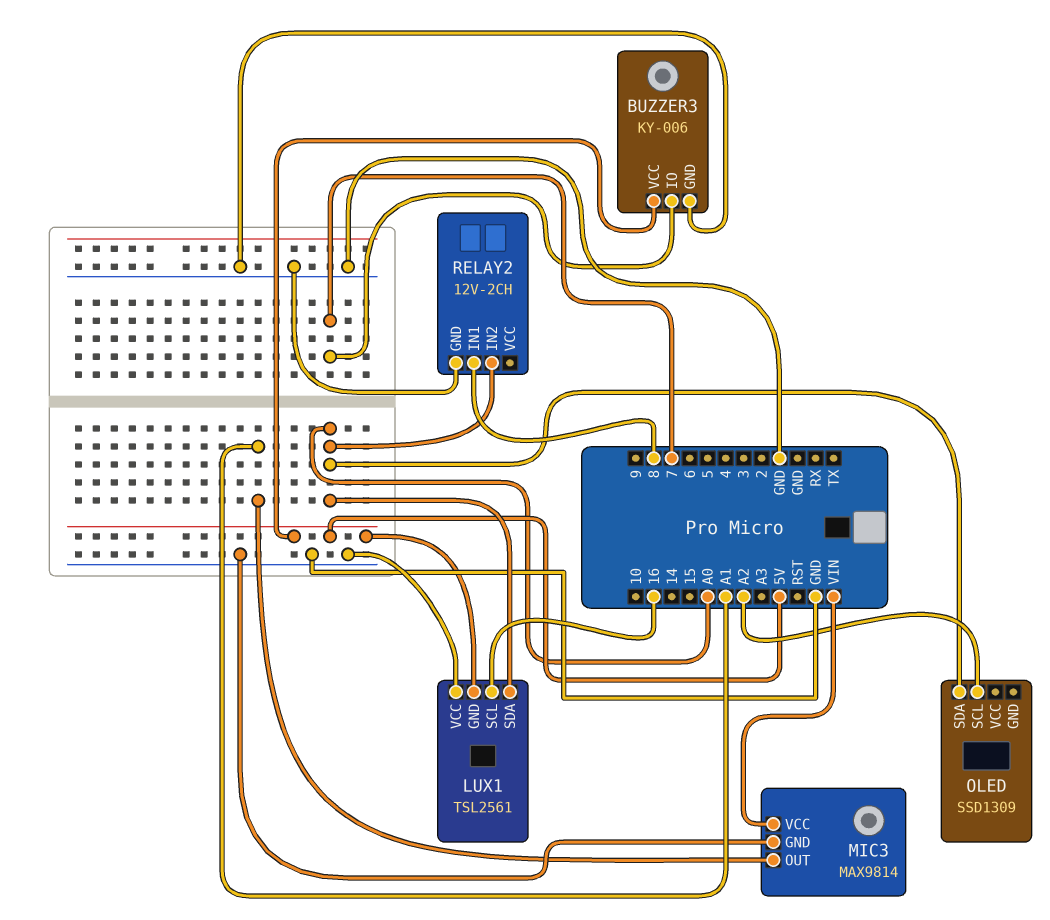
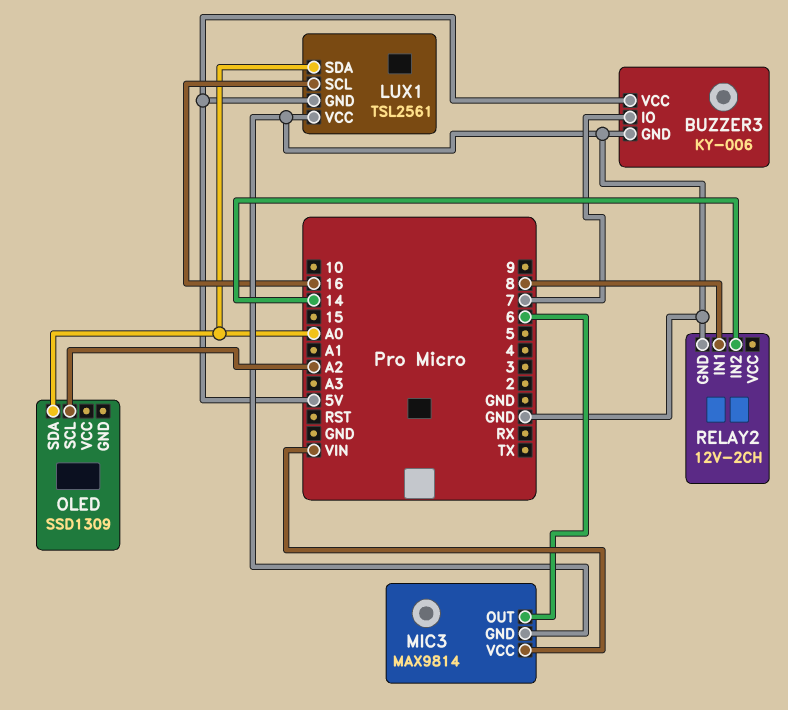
MIC3 pin OUT: A1 -> 6
RELAY2 pin IN2: A0 -> 14

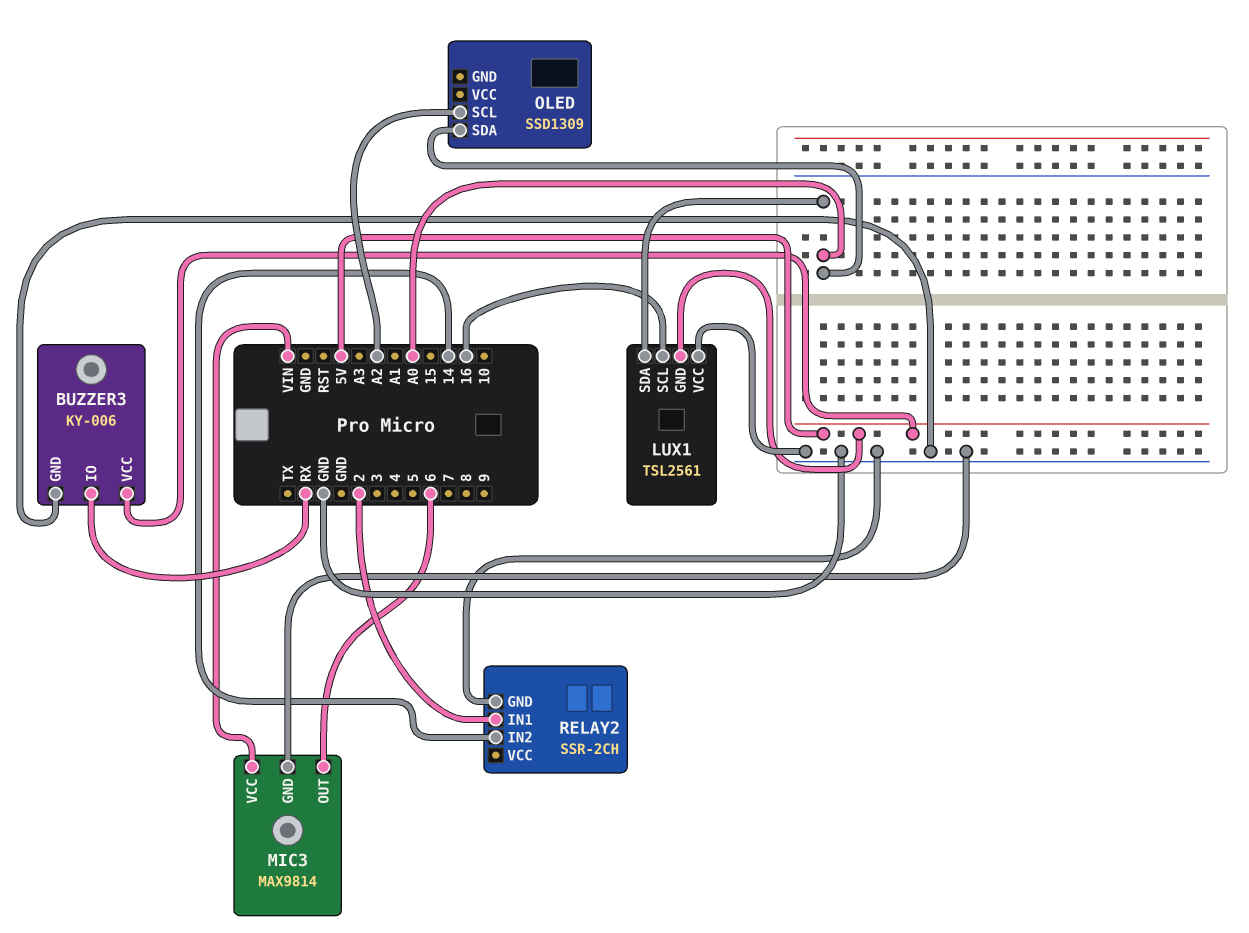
BUZZER3 pin IO: 7 -> RX
RELAY2: 12V-2CH -> SSR-2CH
RELAY2 pin IN1: 8 -> 2

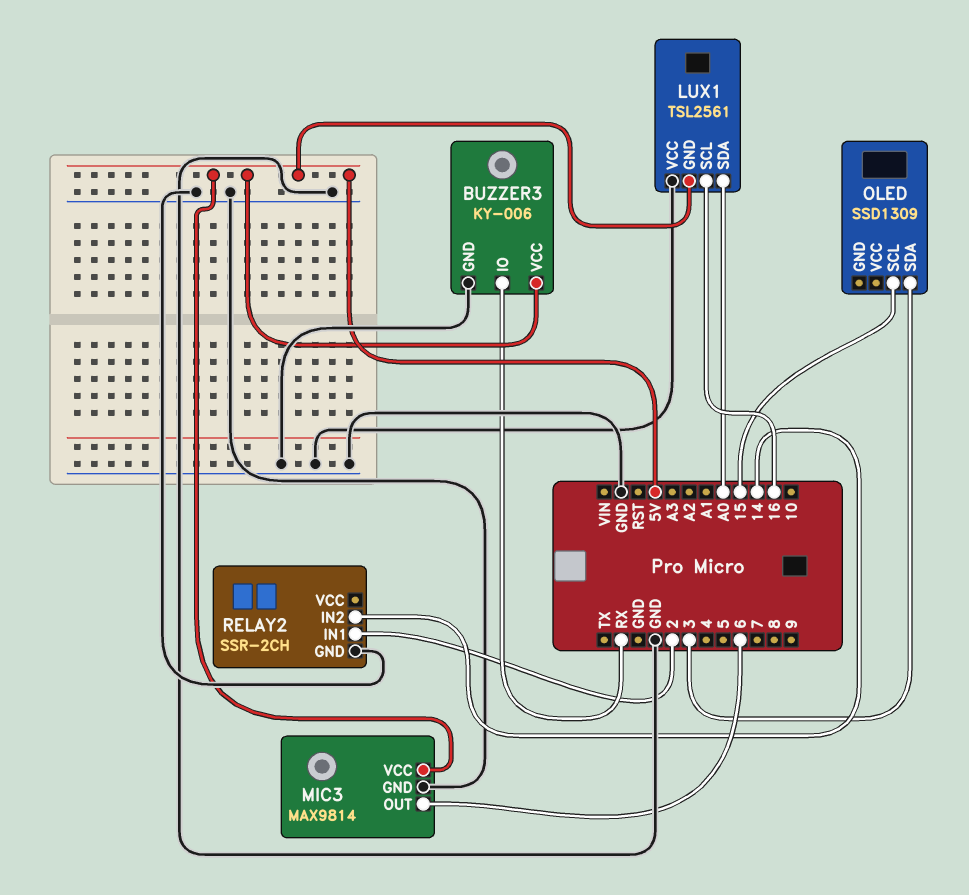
MIC3 pin VCC: VIN -> 5V
OLED pin SCL: A2 -> 15
OLED pin SDA: A0 -> 3

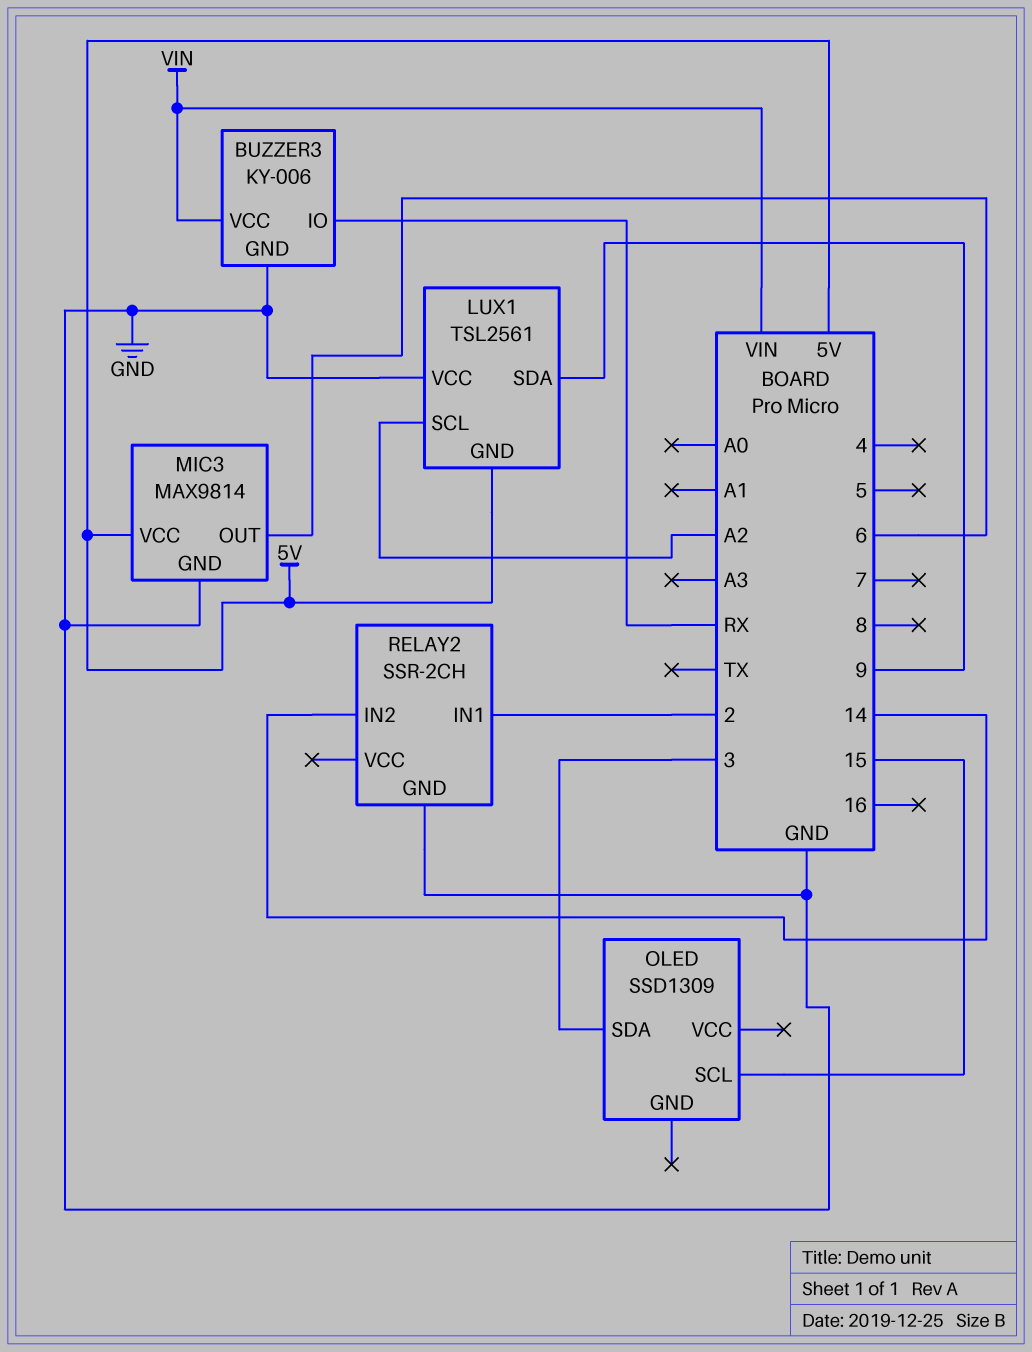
BUZZER3 pin VCC: 5V -> VIN
LUX1 pin SCL: 16 -> A2
LUX1 pin SDA: A0 -> 9

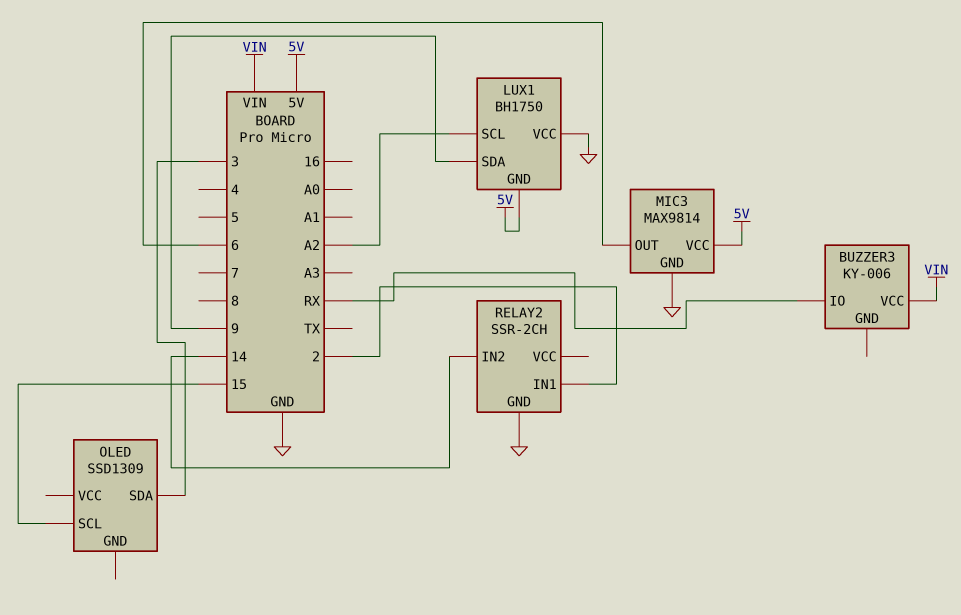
BUZZER3 pin GND: GND -> none
LUX1: TSL2561 -> BH1750

